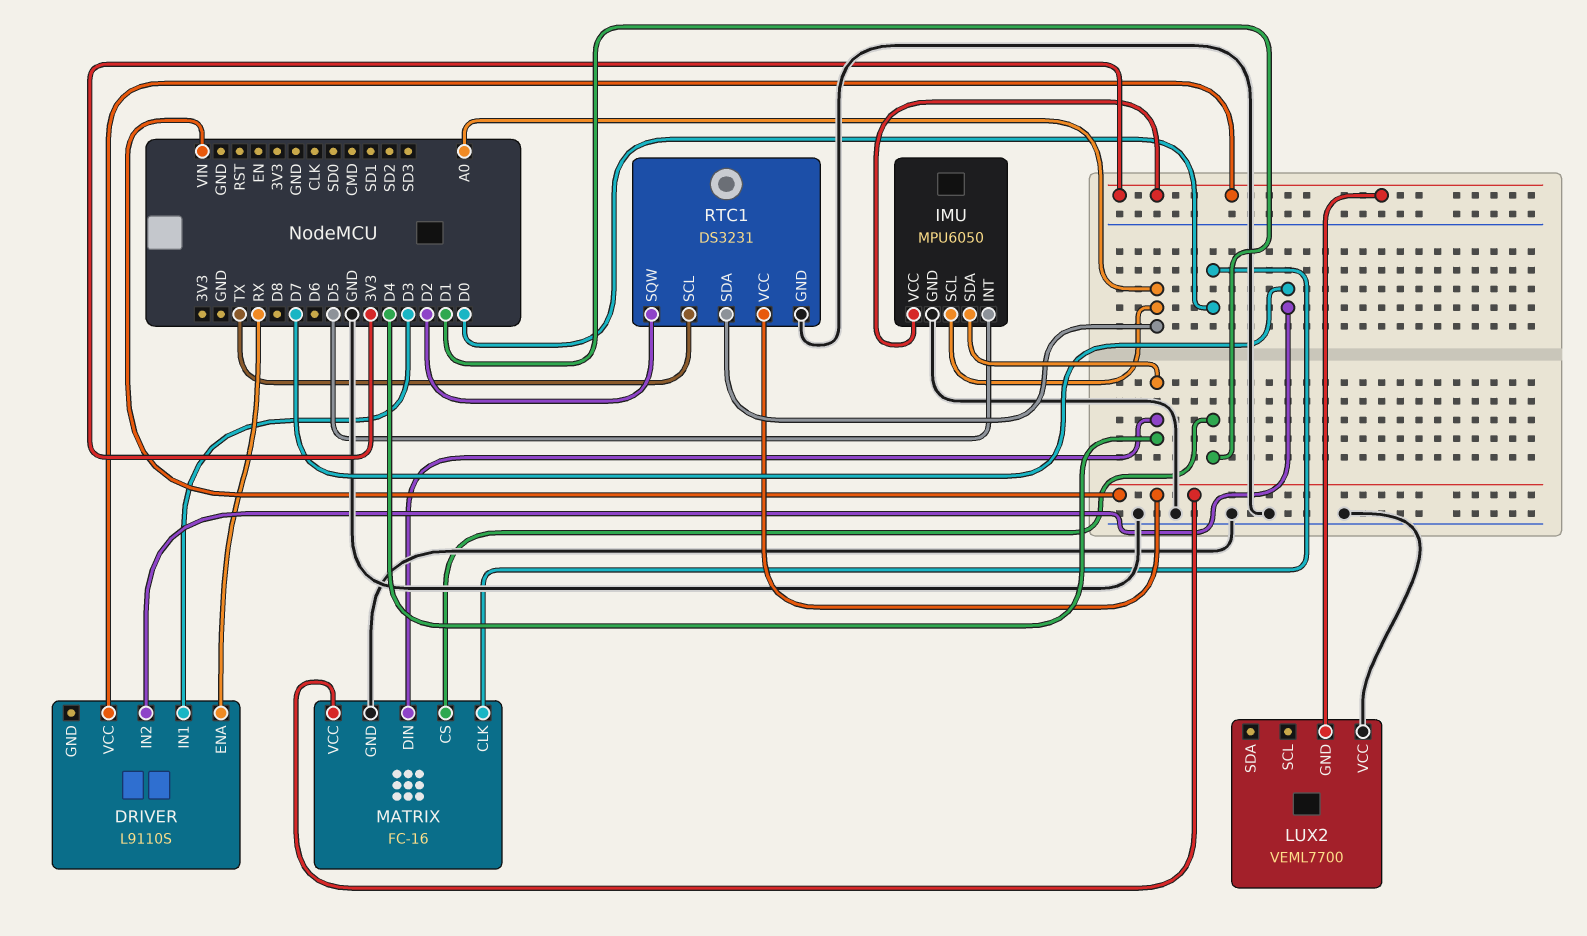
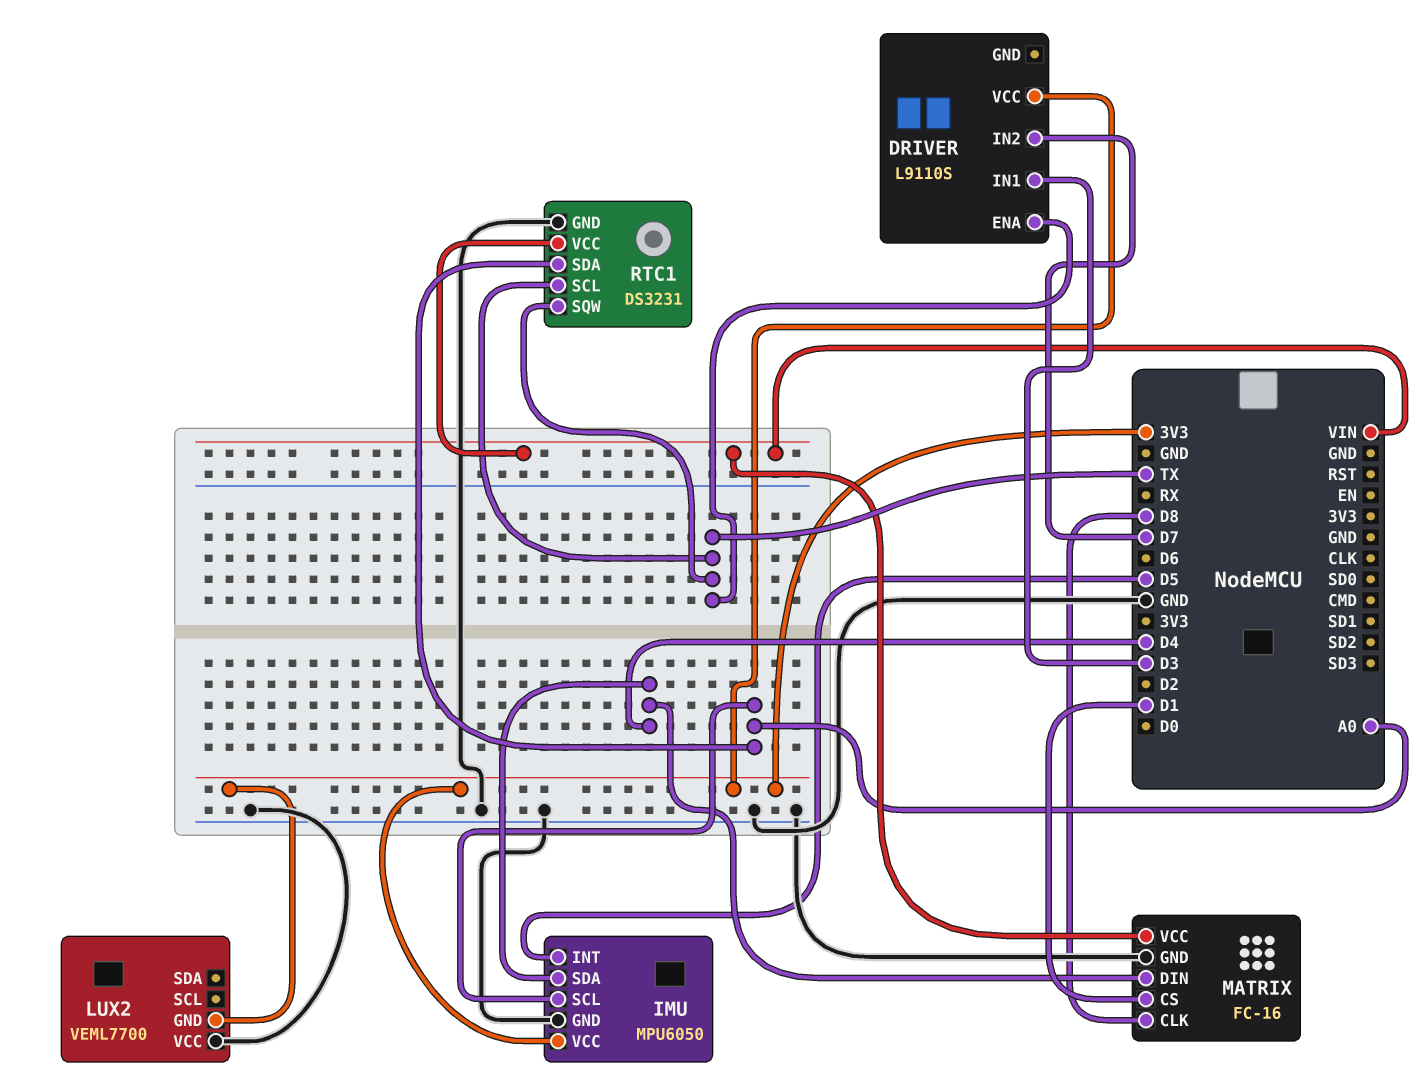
DRIVER pin ENA: RX -> TX
MATRIX pin CLK: D0 -> D8
RTC1 pin SQW: D2 -> TX

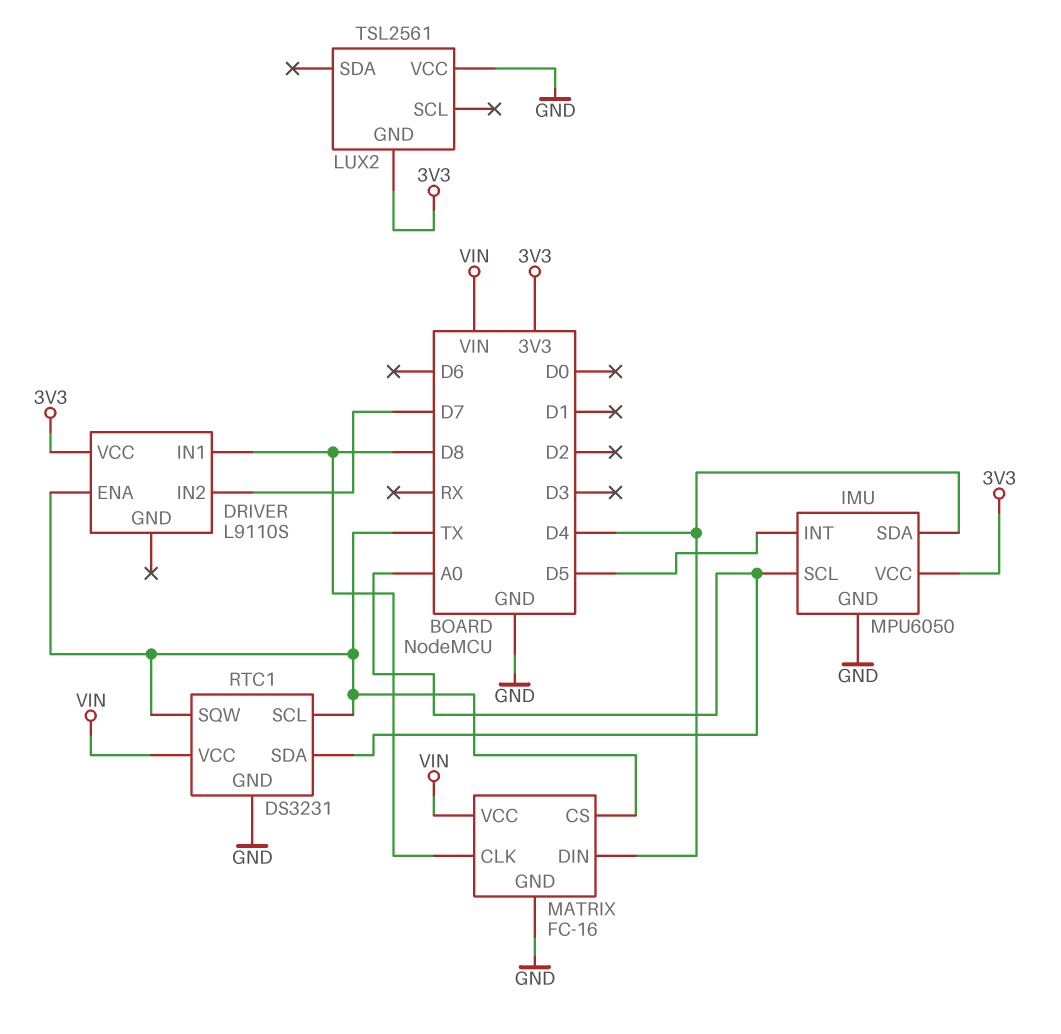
DRIVER pin IN1: D3 -> D8
LUX2: VEML7700 -> TSL2561
MATRIX pin CS: D1 -> TX

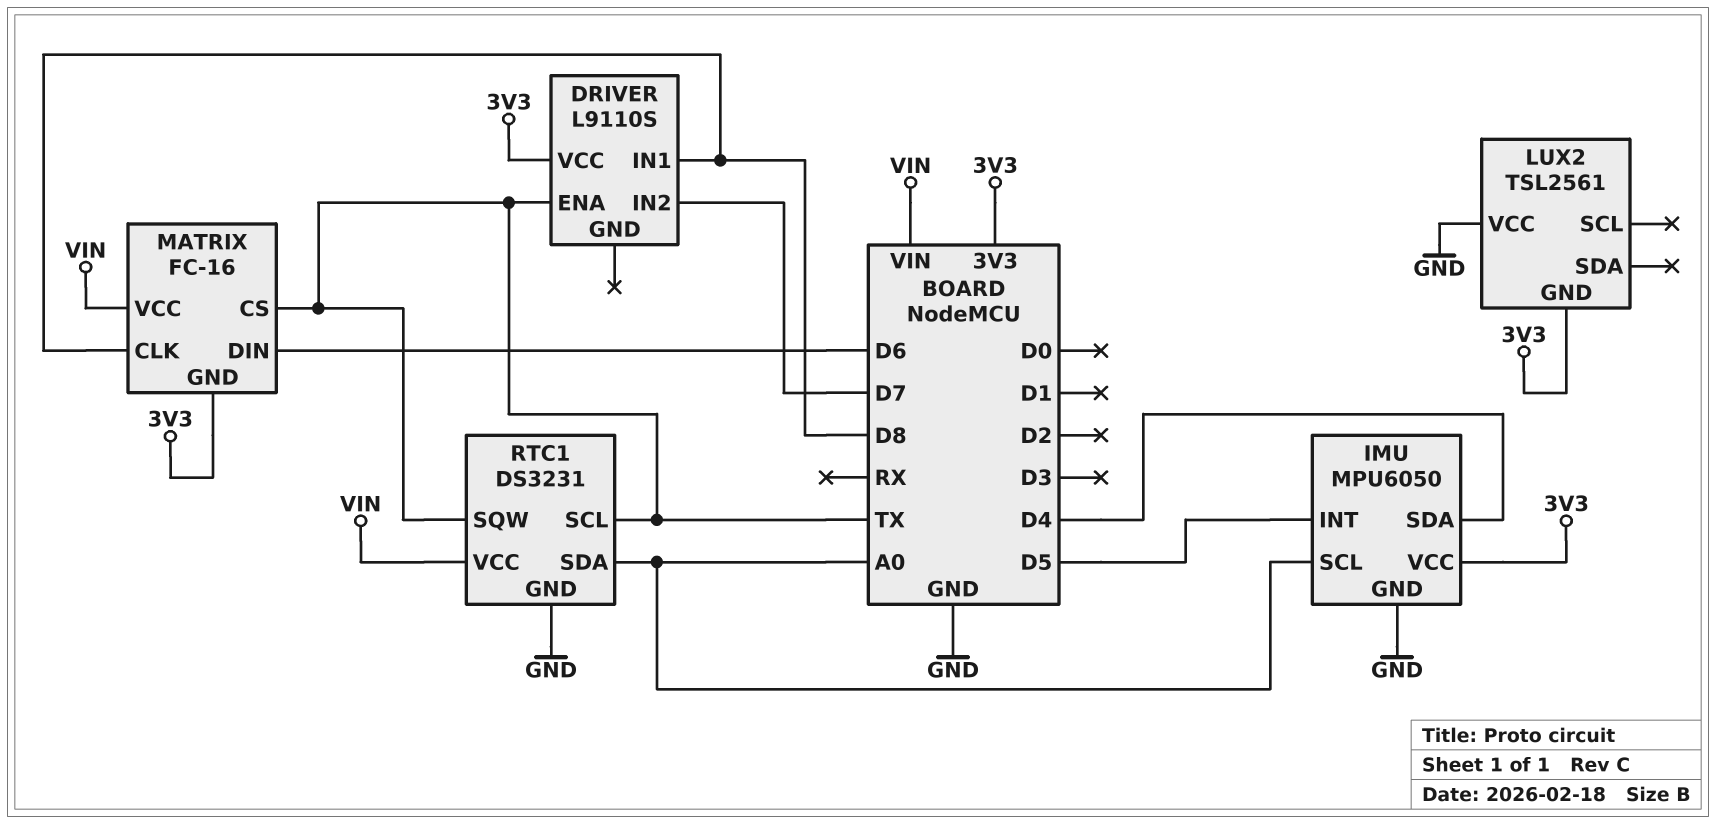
MATRIX pin DIN: D4 -> D6
MATRIX pin GND: GND -> 3V3

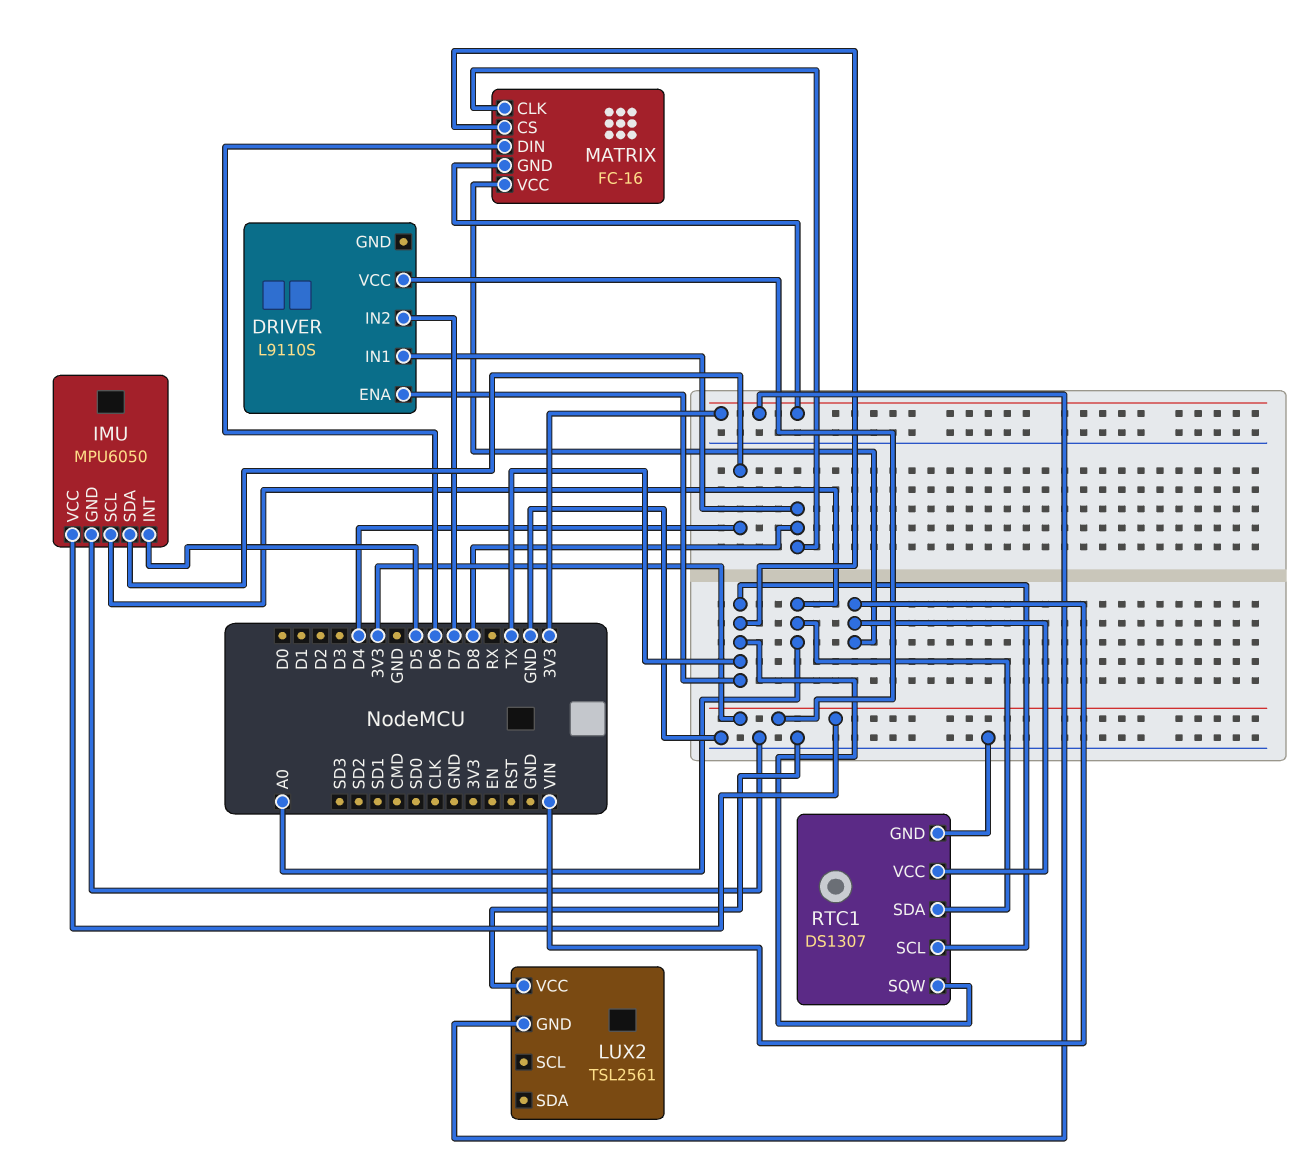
RTC1: DS3231 -> DS1307

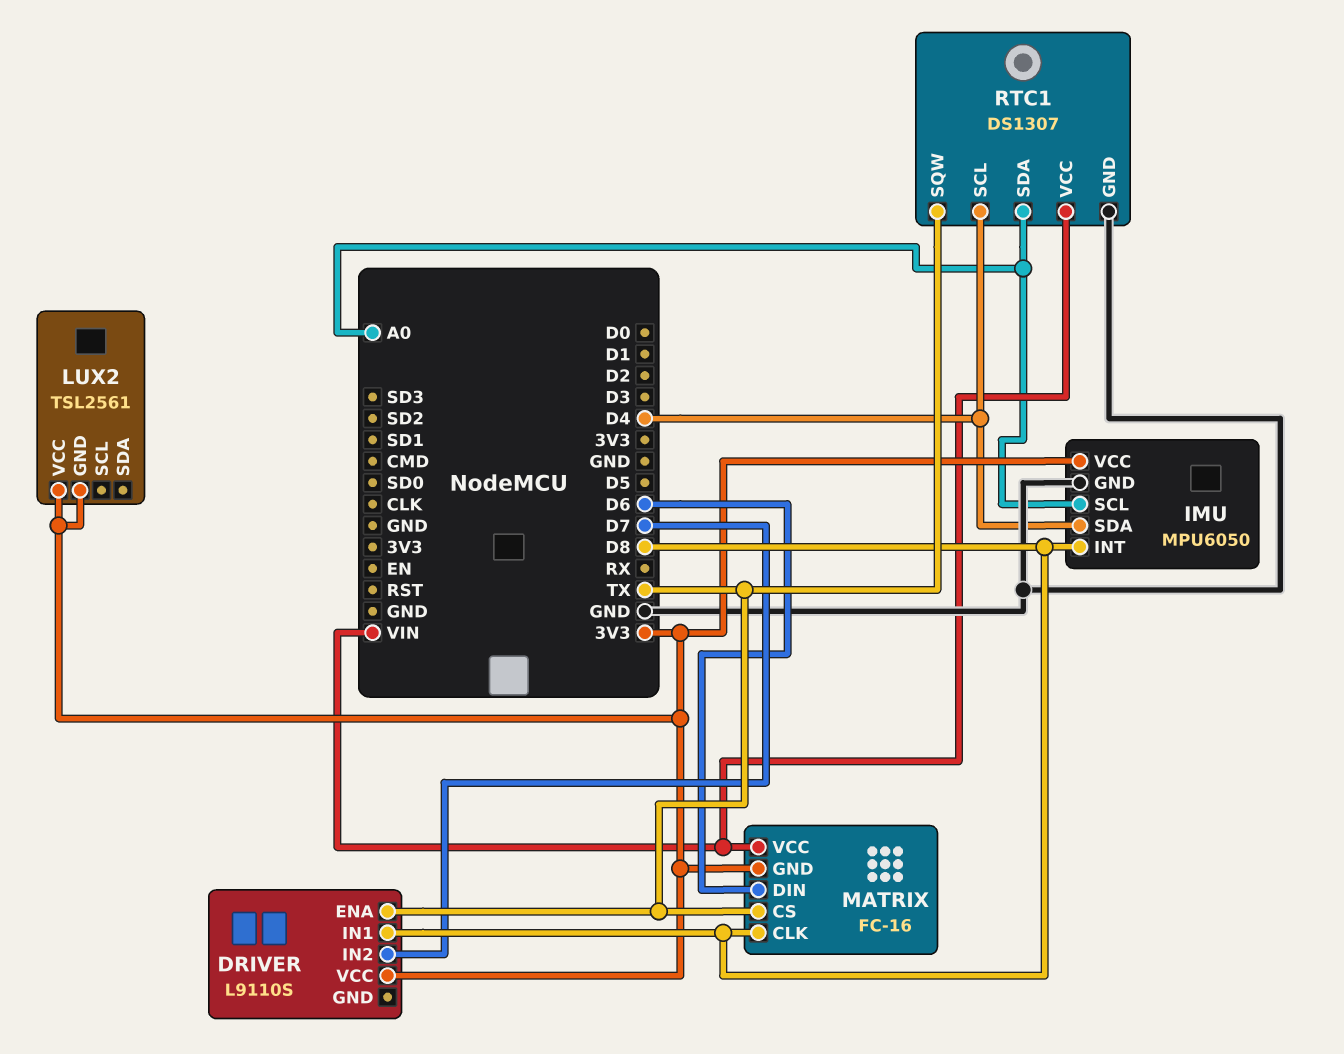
IMU pin INT: D5 -> D8
LUX2 pin VCC: GND -> 3V3
RTC1 pin SCL: TX -> D4

